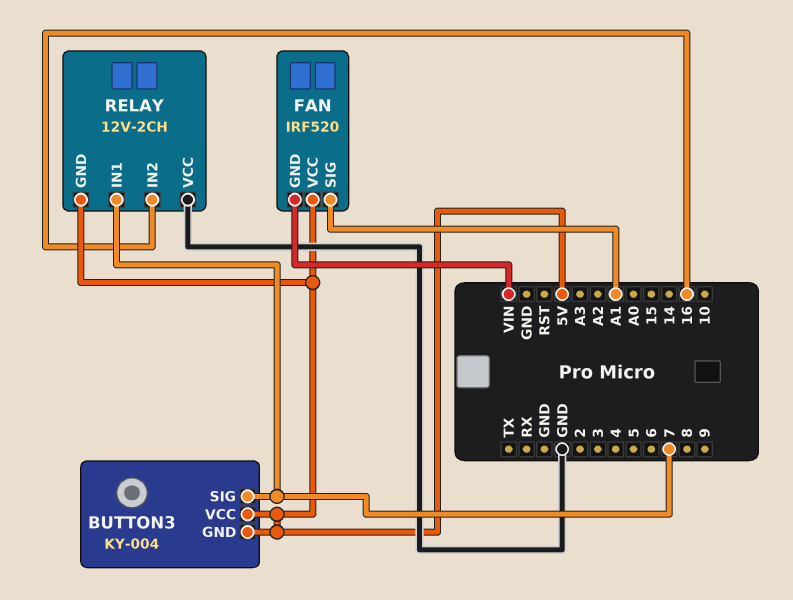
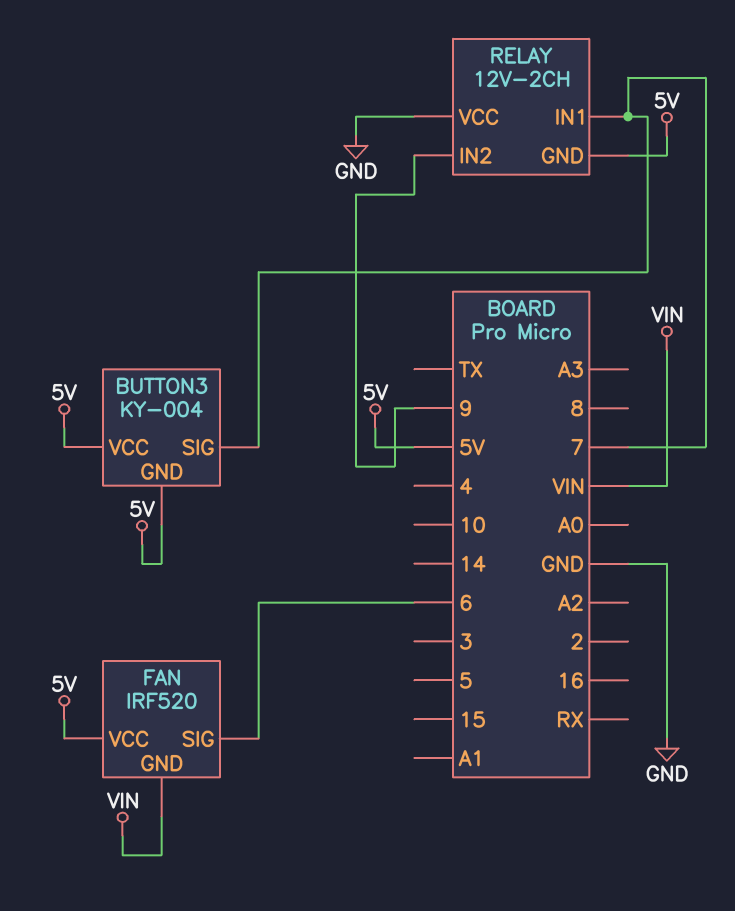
FAN pin SIG: A1 -> 6
RELAY pin IN2: 16 -> 9

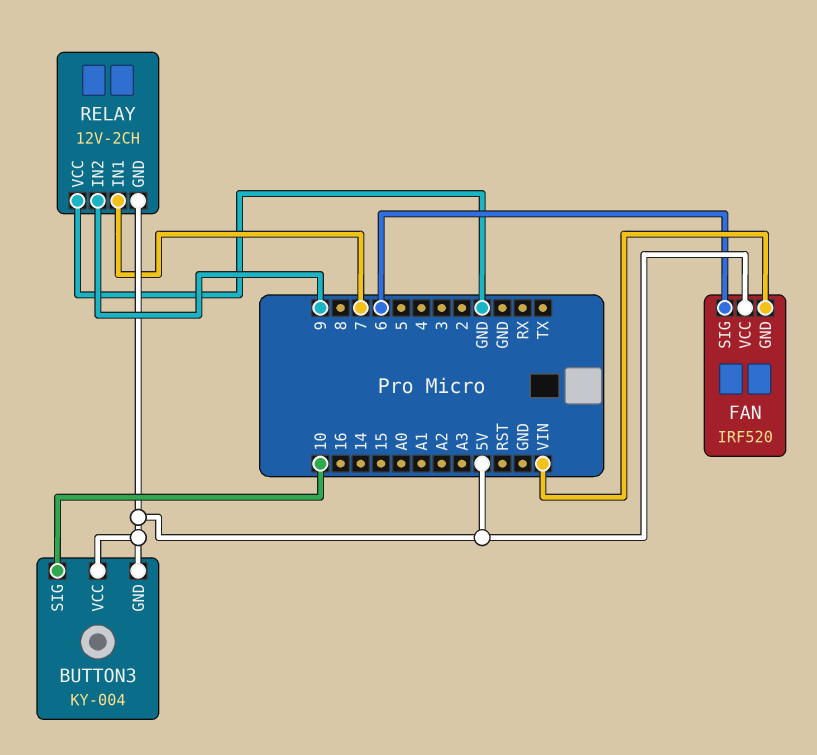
BUTTON3 pin SIG: 7 -> 10

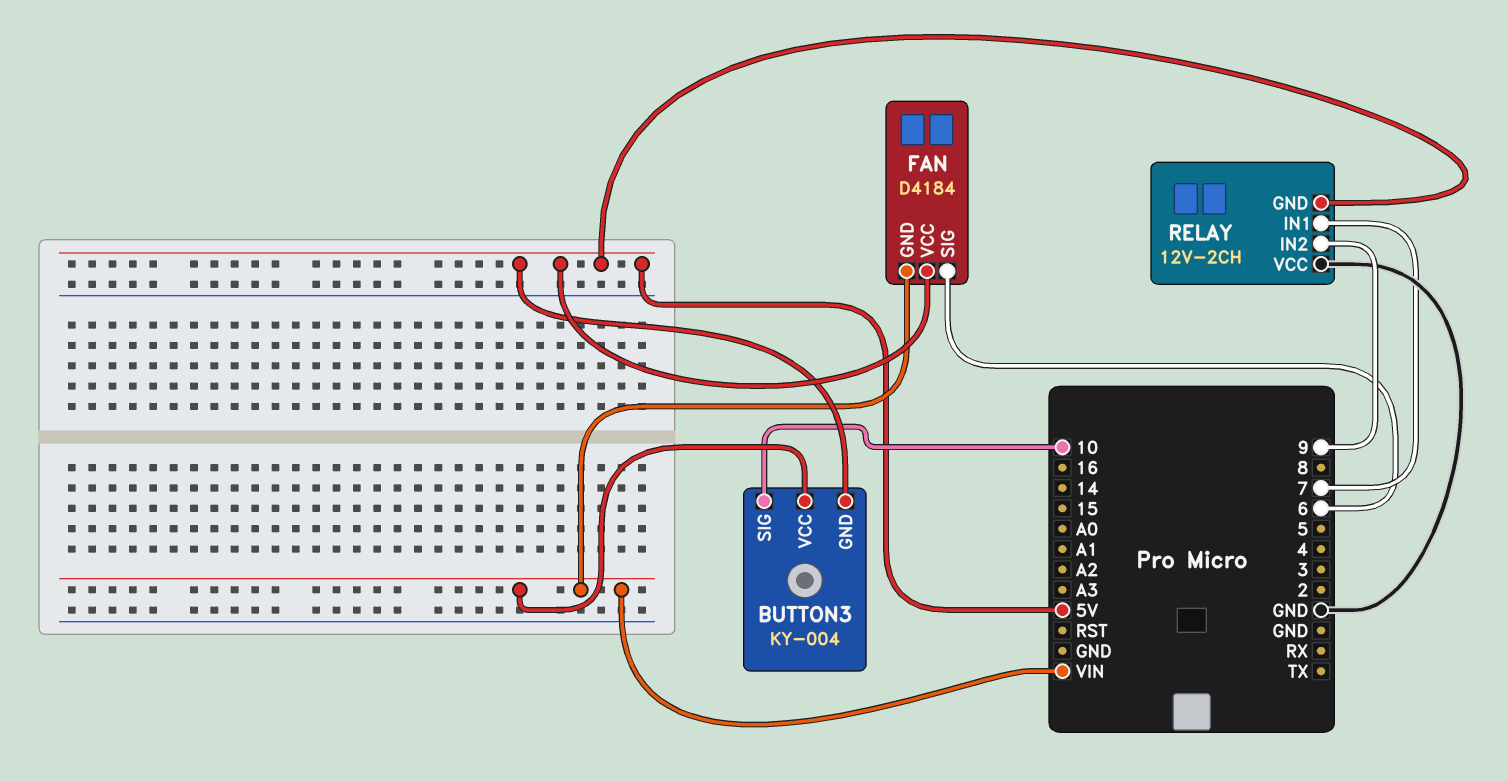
BUTTON3 pin VCC: 5V -> VIN
FAN: IRF520 -> D4184

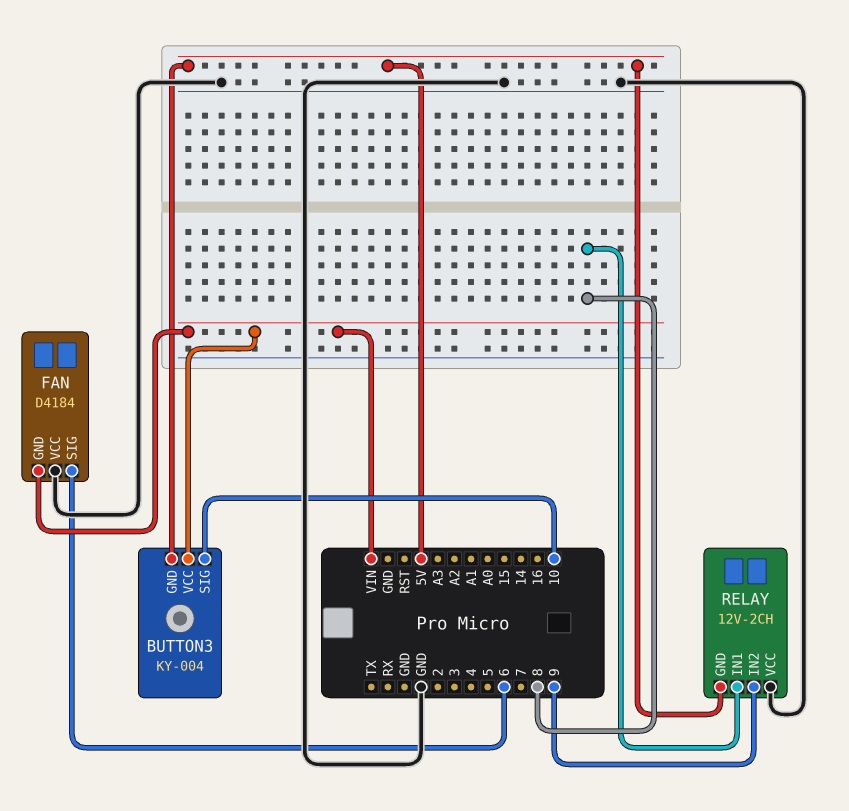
FAN pin VCC: 5V -> GND
RELAY pin IN1: 7 -> 8

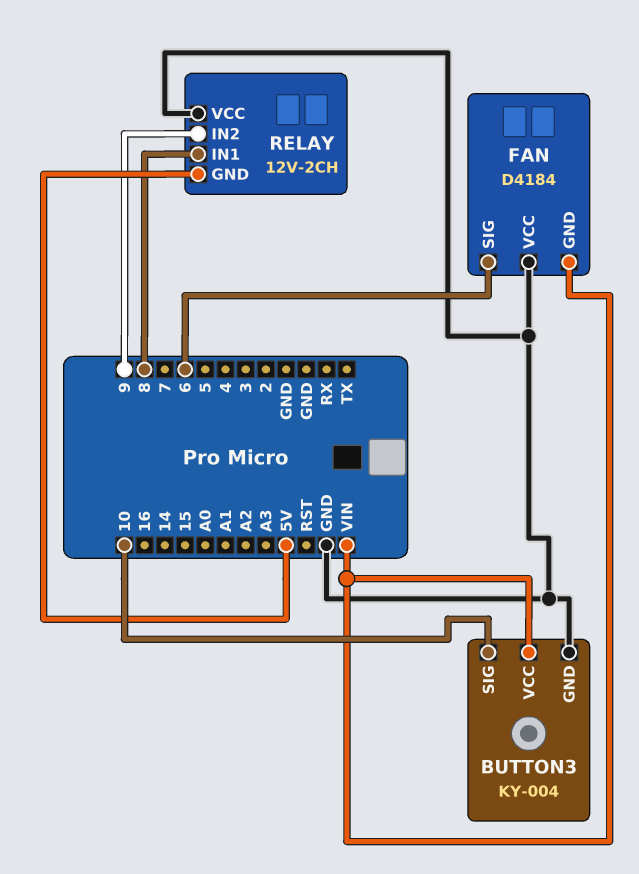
BUTTON3 pin GND: 5V -> GND

